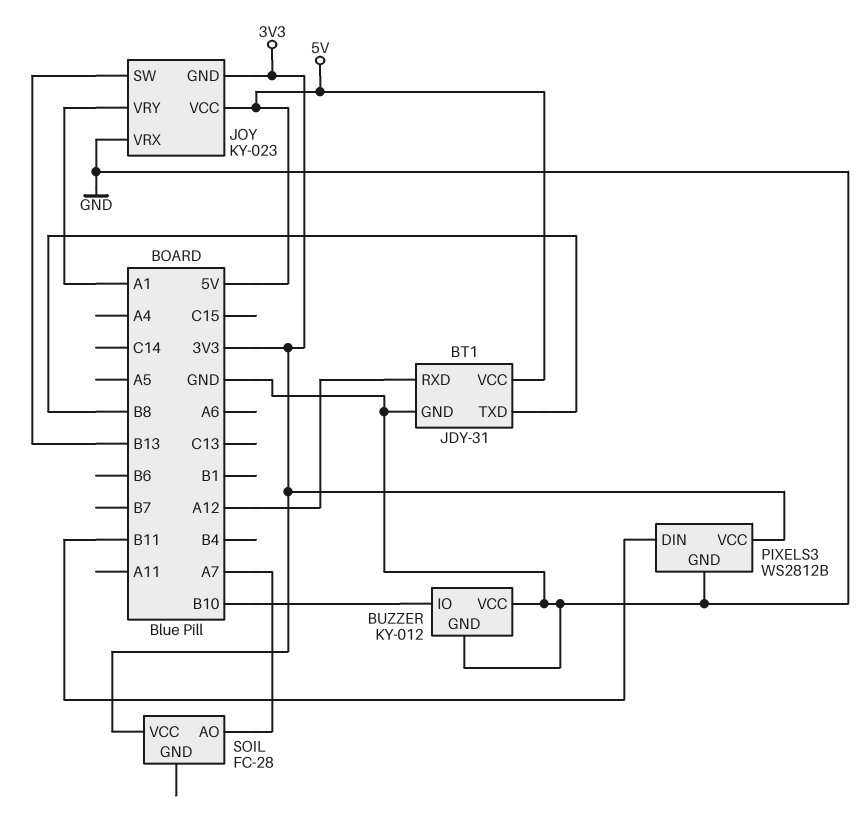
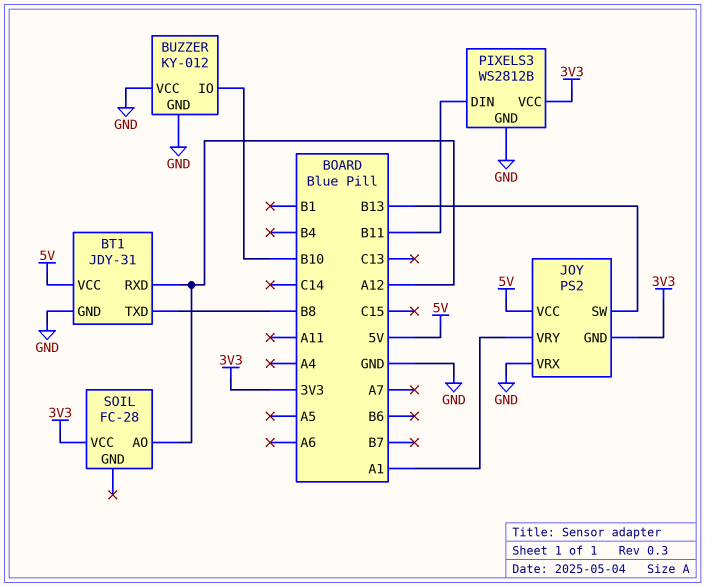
JOY: KY-023 -> PS2
SOIL pin AO: A7 -> A12

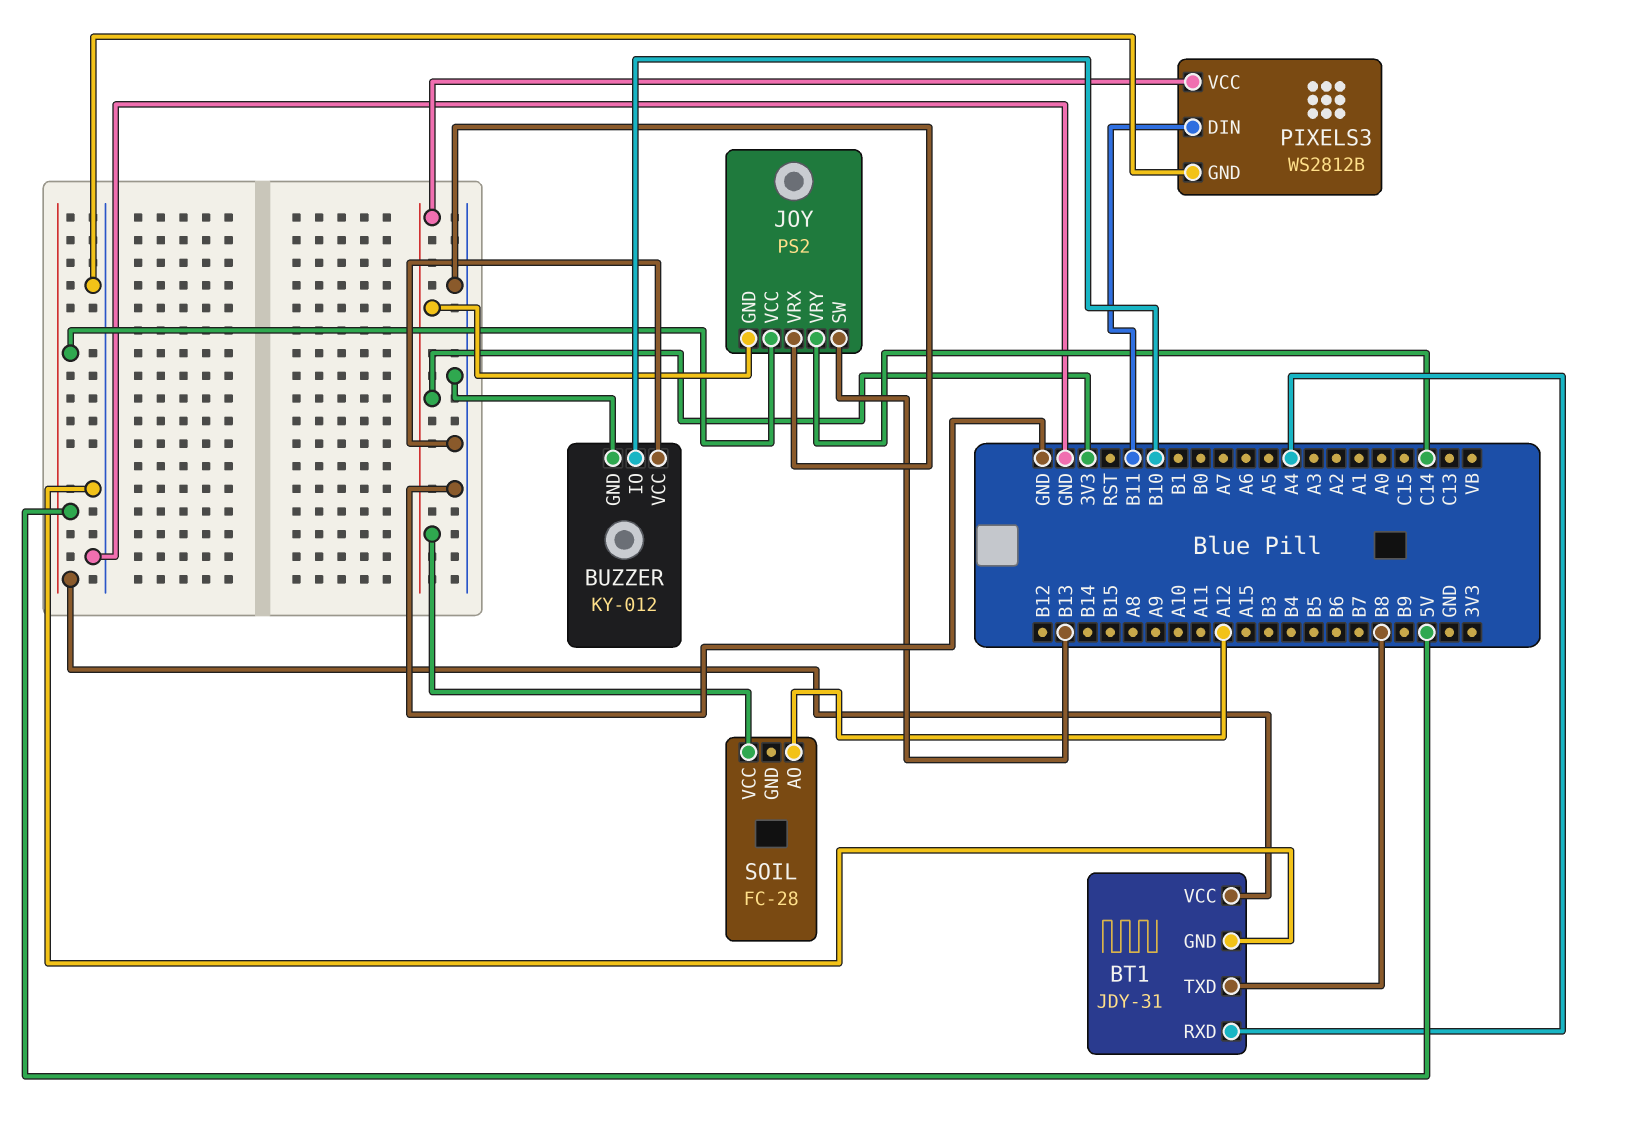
BT1 pin RXD: A12 -> A4
JOY pin VRY: A1 -> C14

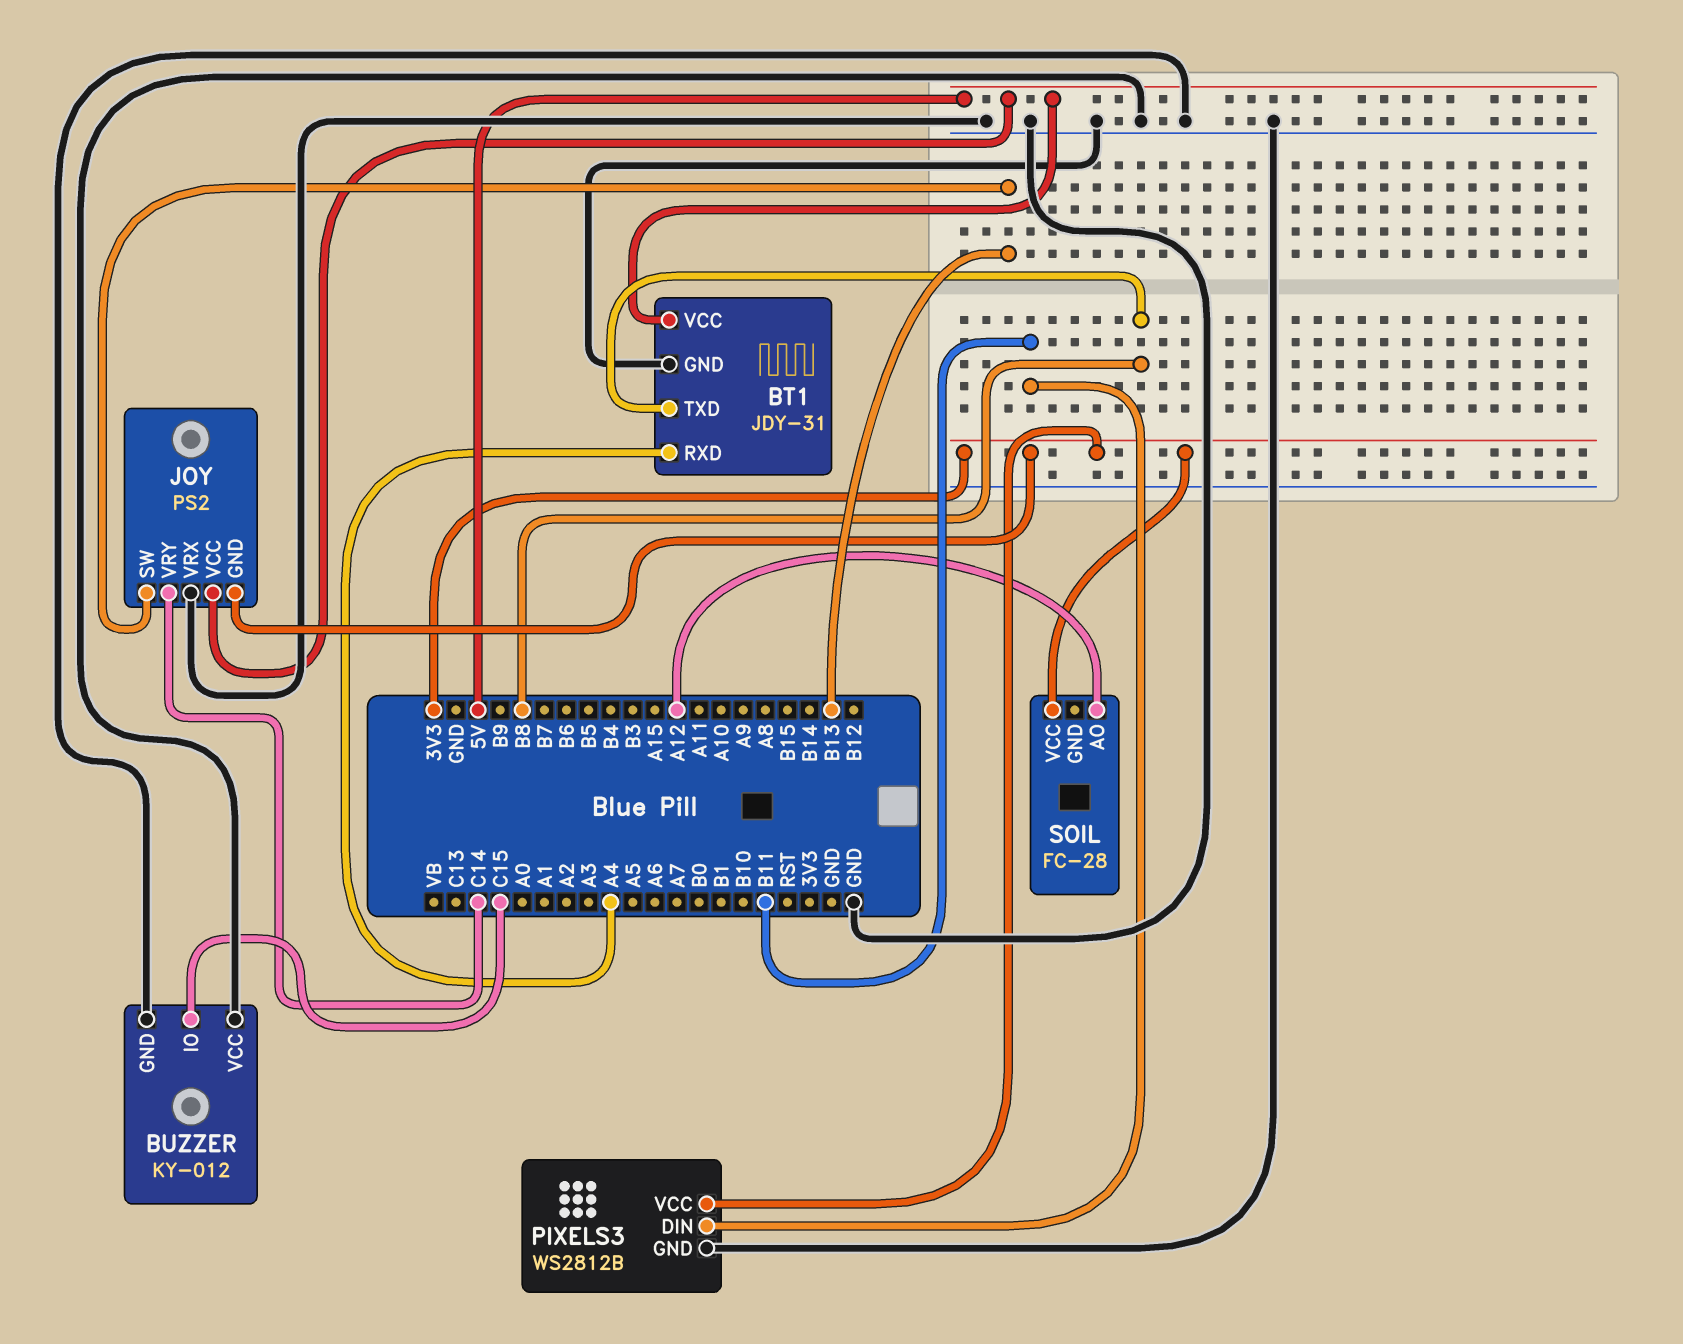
BUZZER pin IO: B10 -> C15

